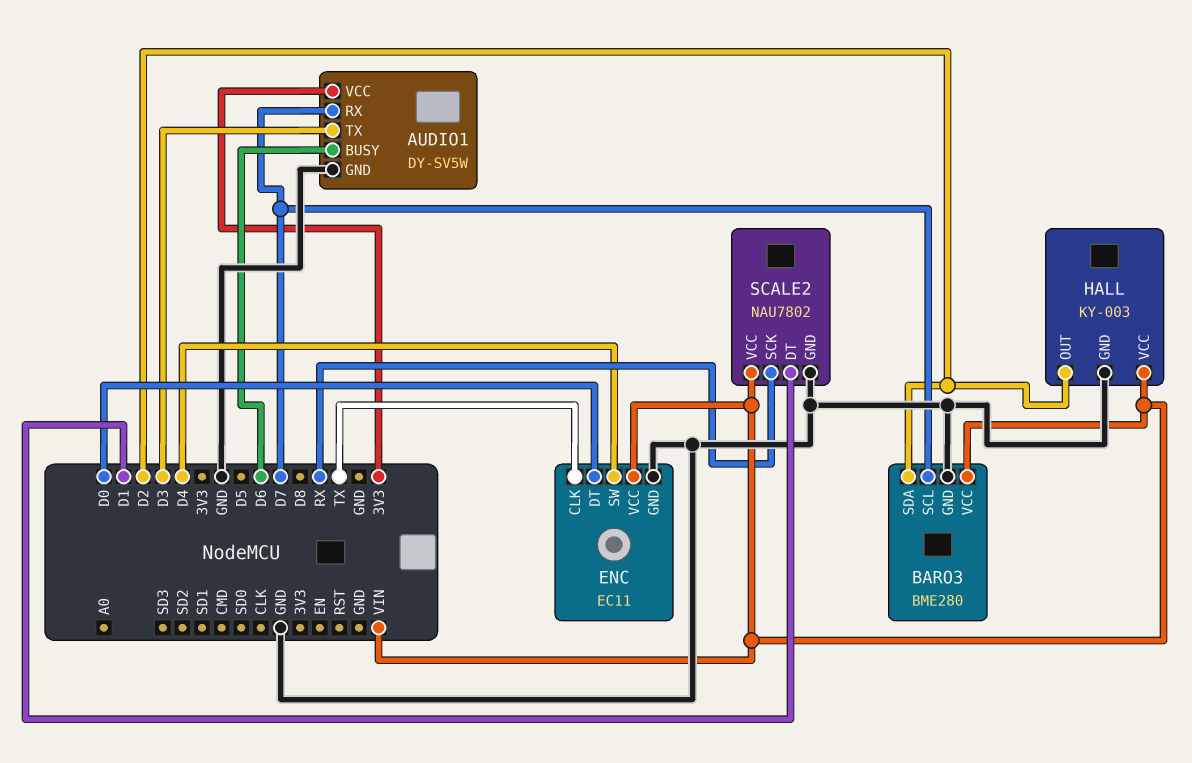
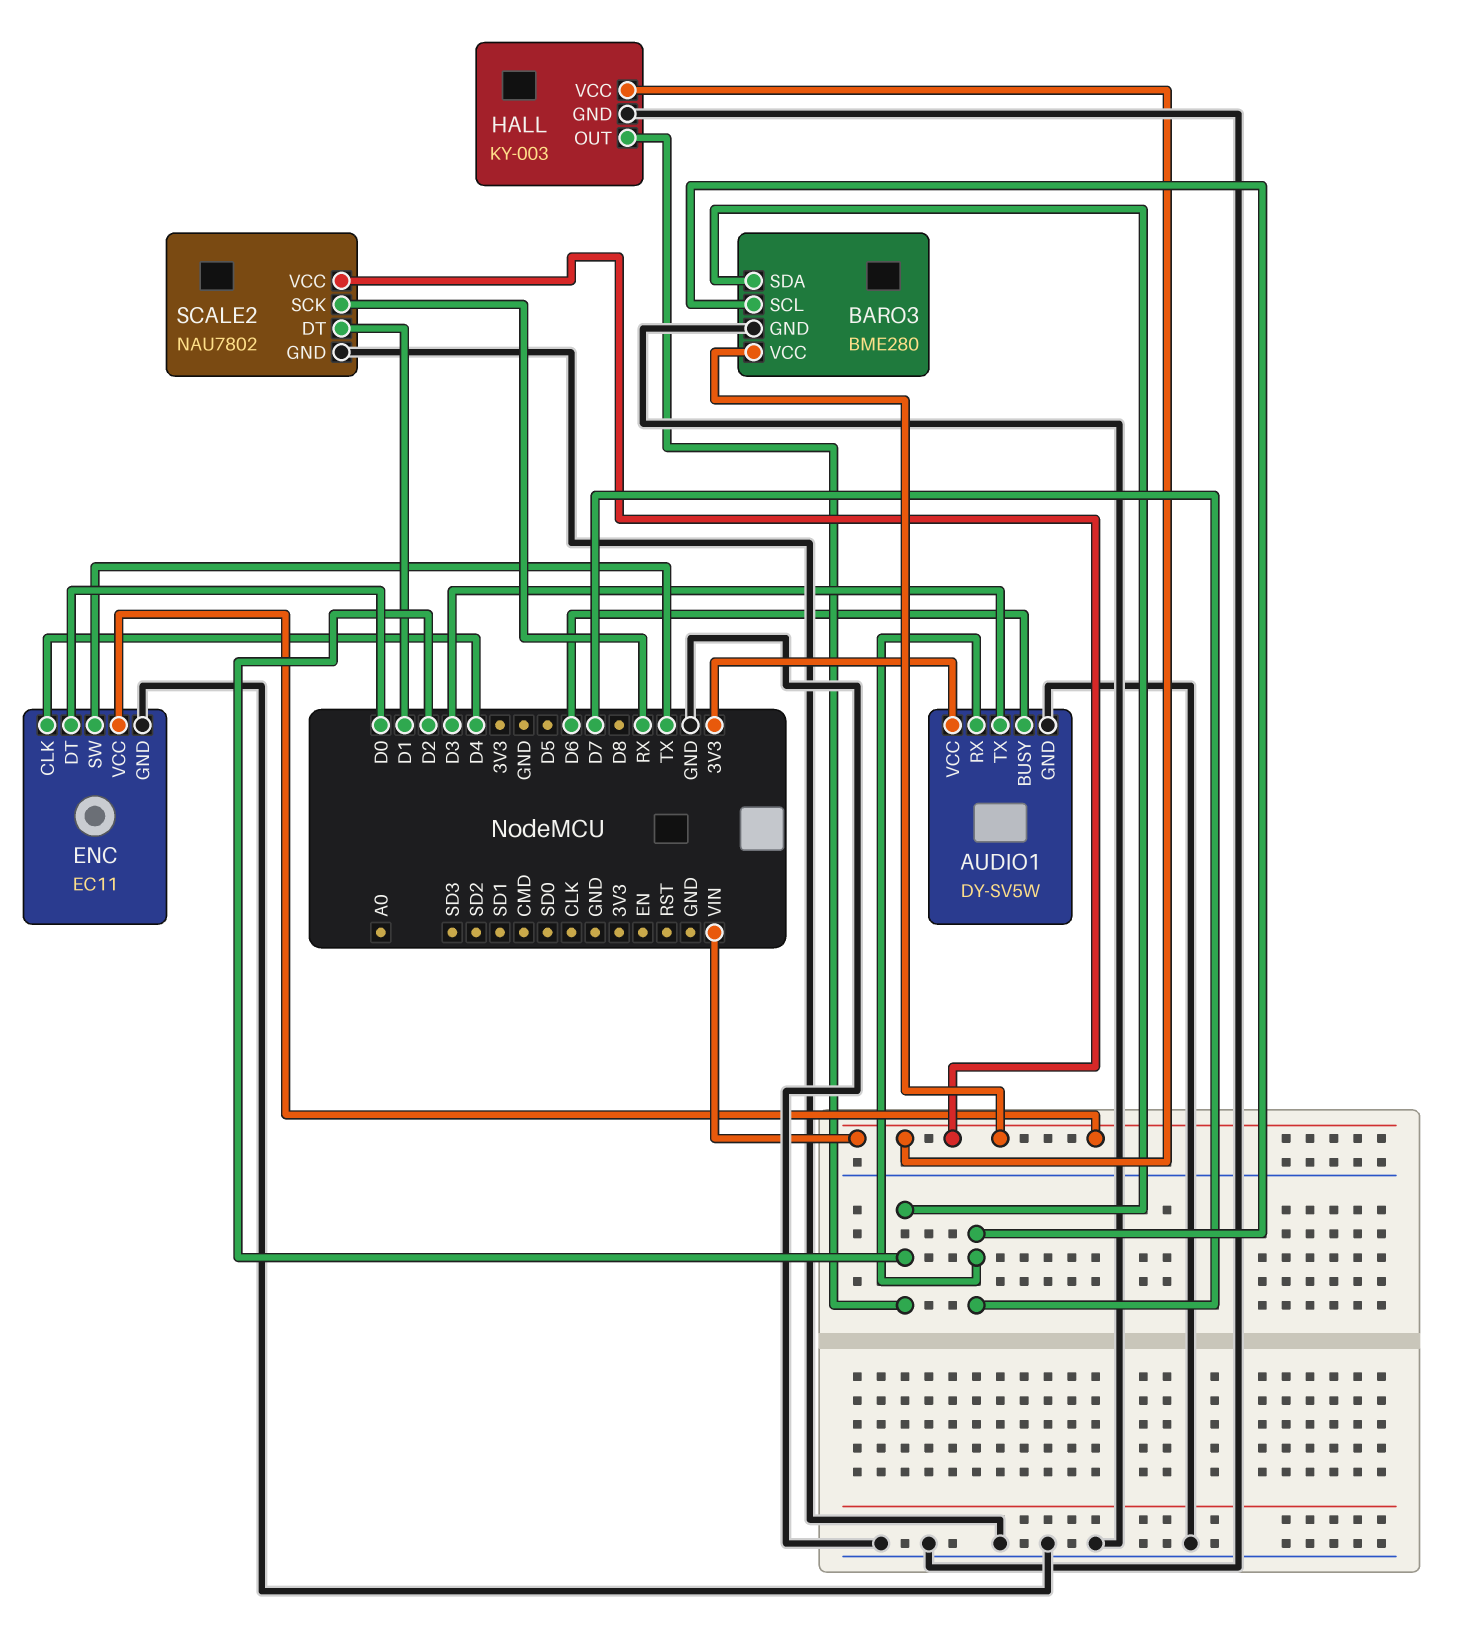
ENC pin CLK: TX -> D4
ENC pin SW: D4 -> TX

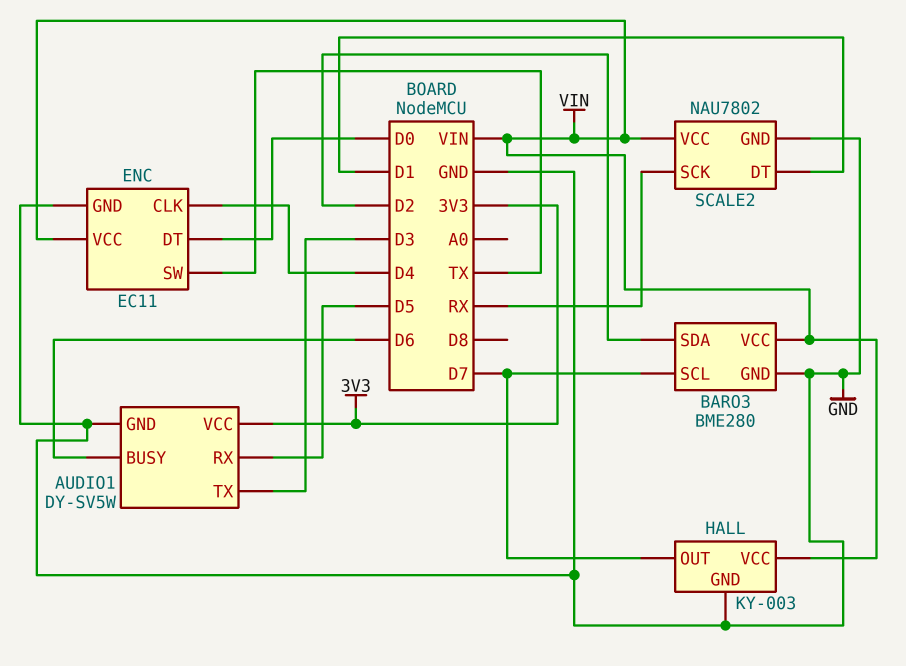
AUDIO1 pin RX: D7 -> D5
HALL pin OUT: D2 -> D7

